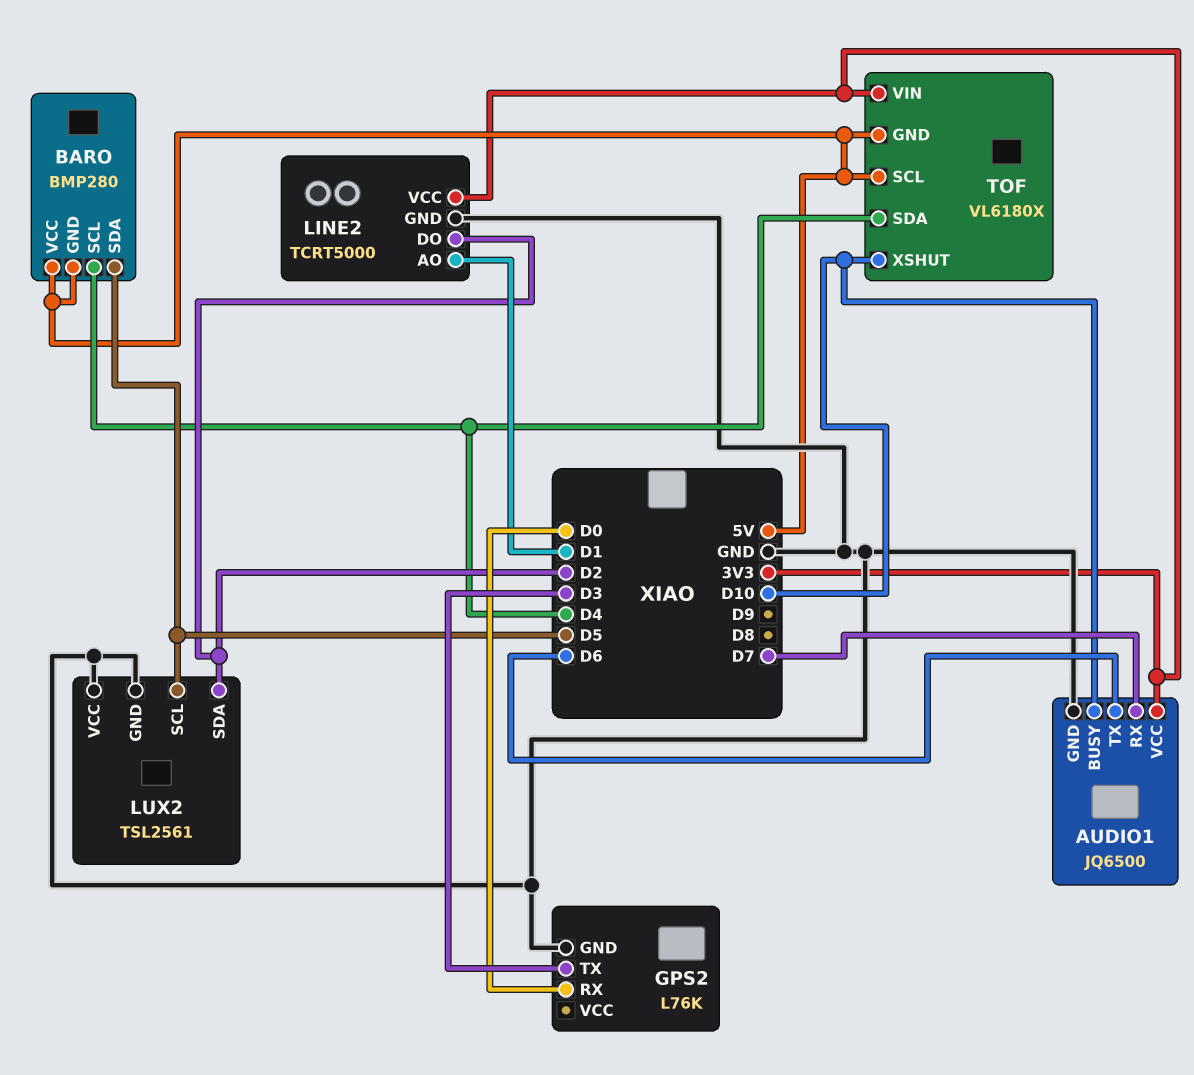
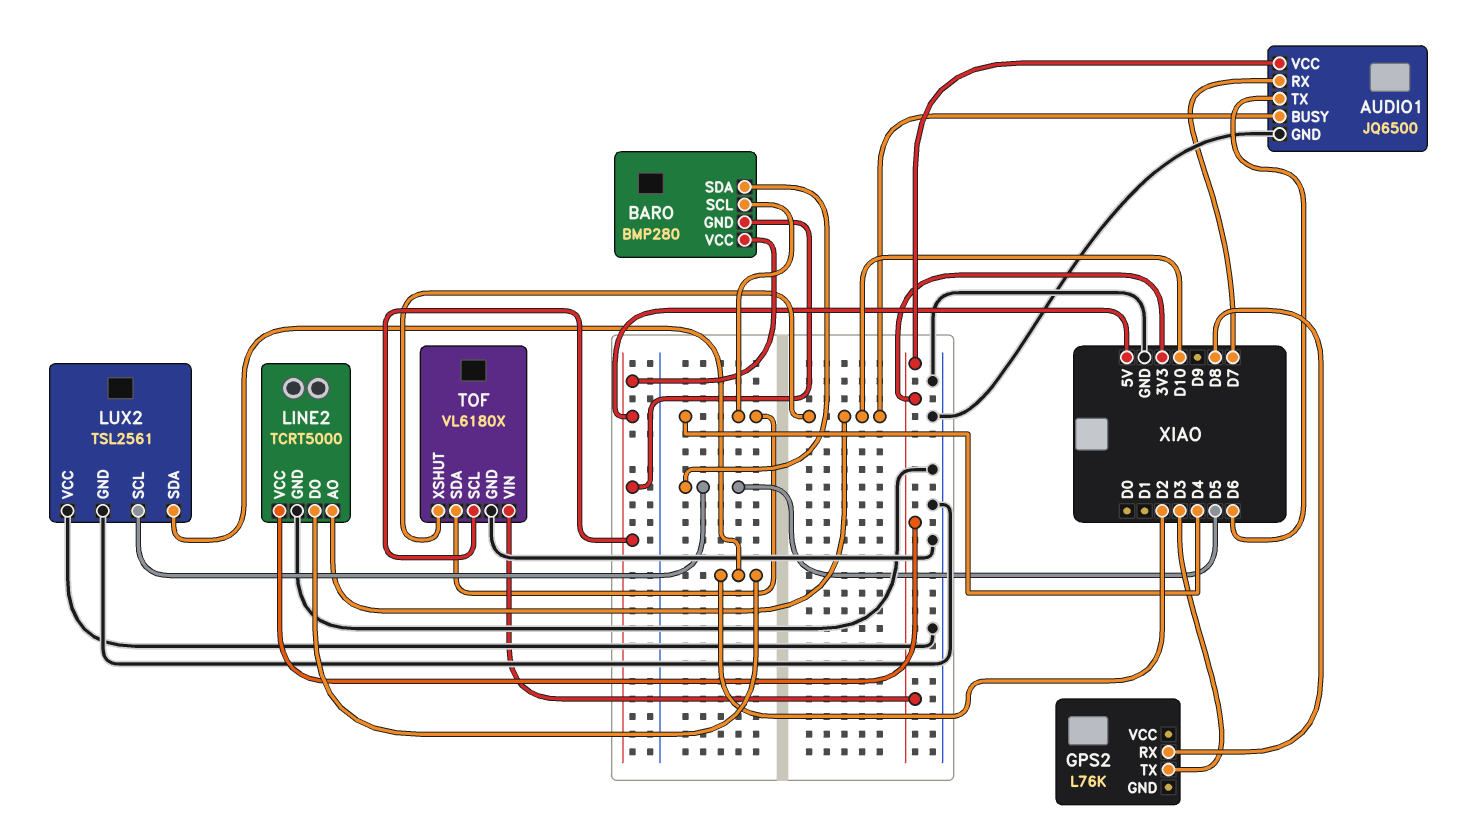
GPS2 pin GND: GND -> none
GPS2 pin RX: D0 -> D8
LINE2 pin AO: D1 -> D10
TOF pin GND: 5V -> GND

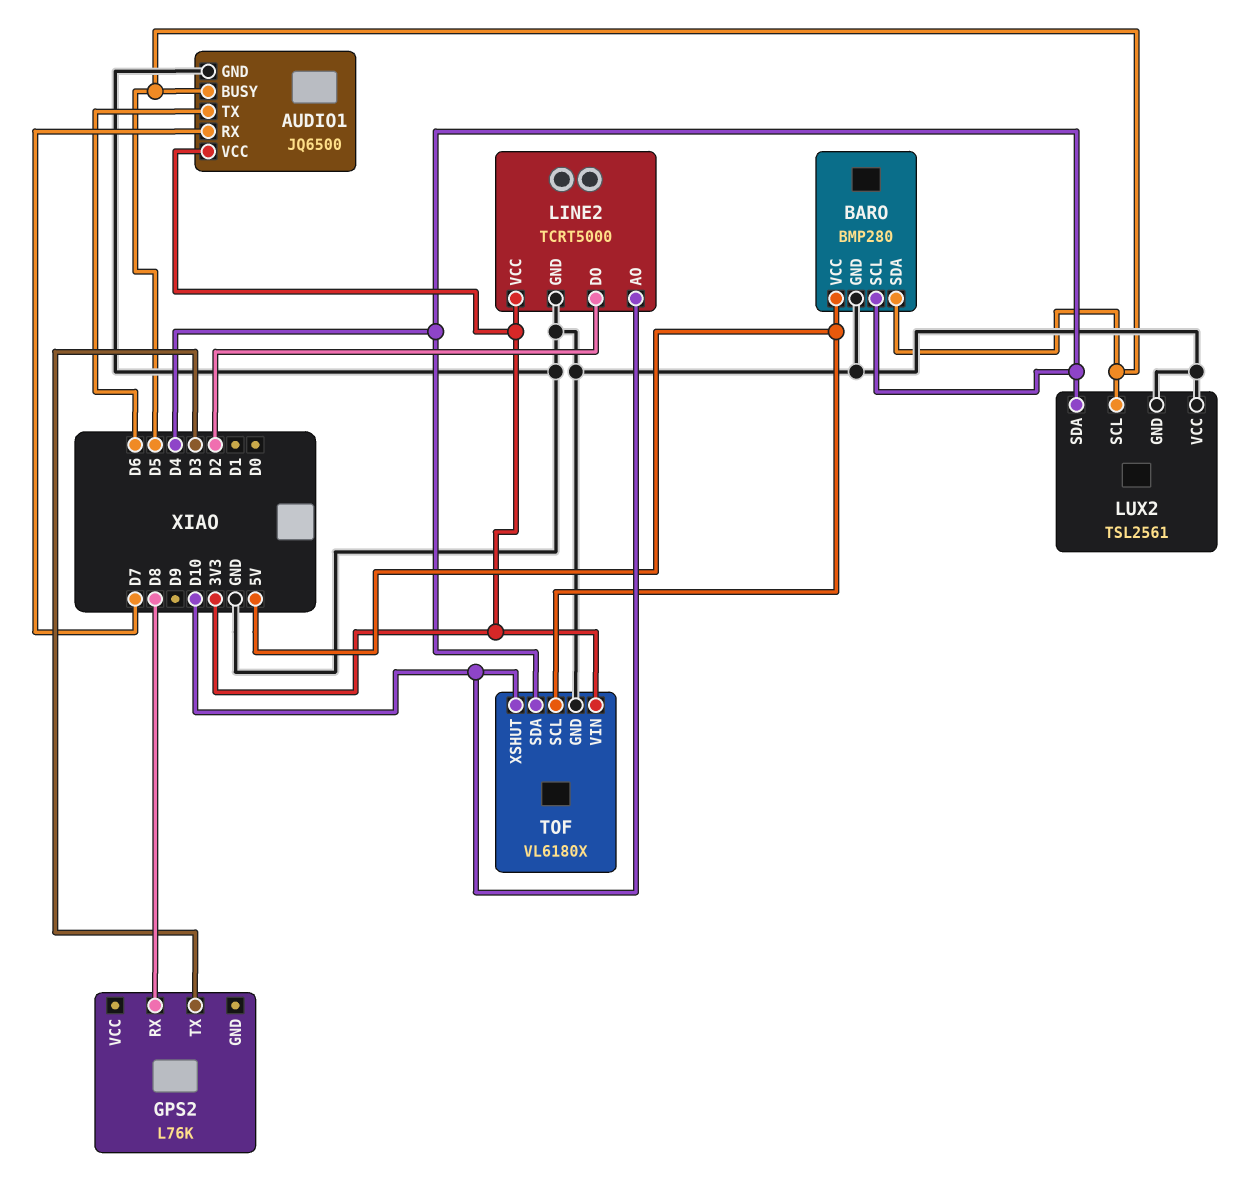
AUDIO1 pin BUSY: D10 -> D5
BARO pin GND: 5V -> GND
LUX2 pin SDA: D2 -> D4

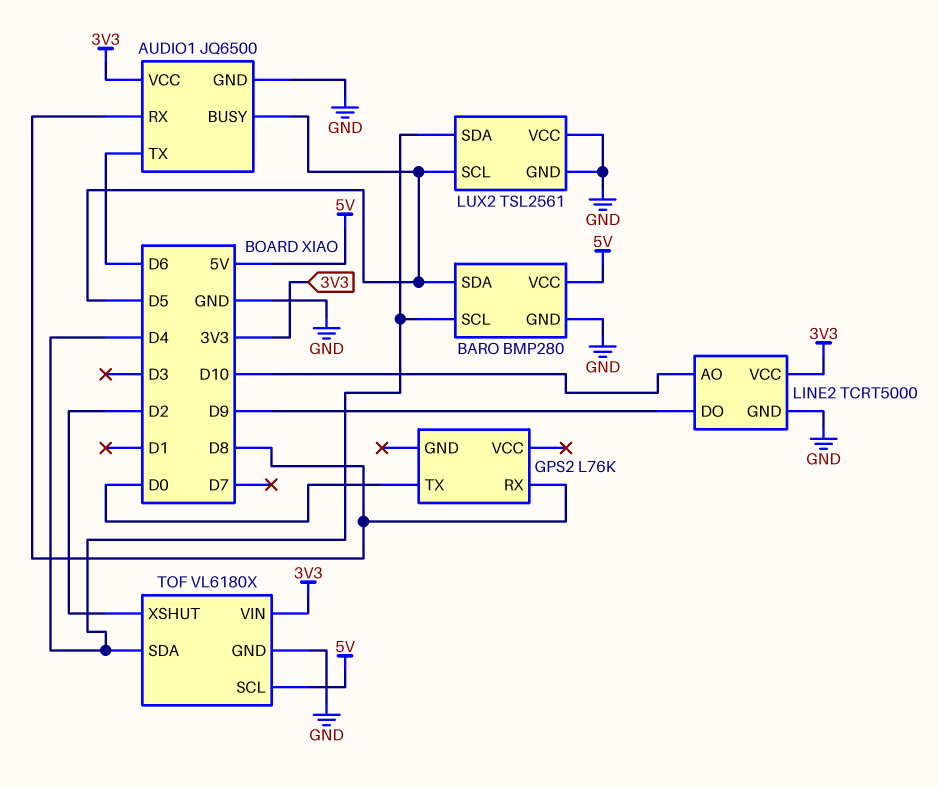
AUDIO1 pin RX: D7 -> D8
GPS2 pin TX: D3 -> D0
LINE2 pin DO: D2 -> D9
TOF pin XSHUT: D10 -> D2

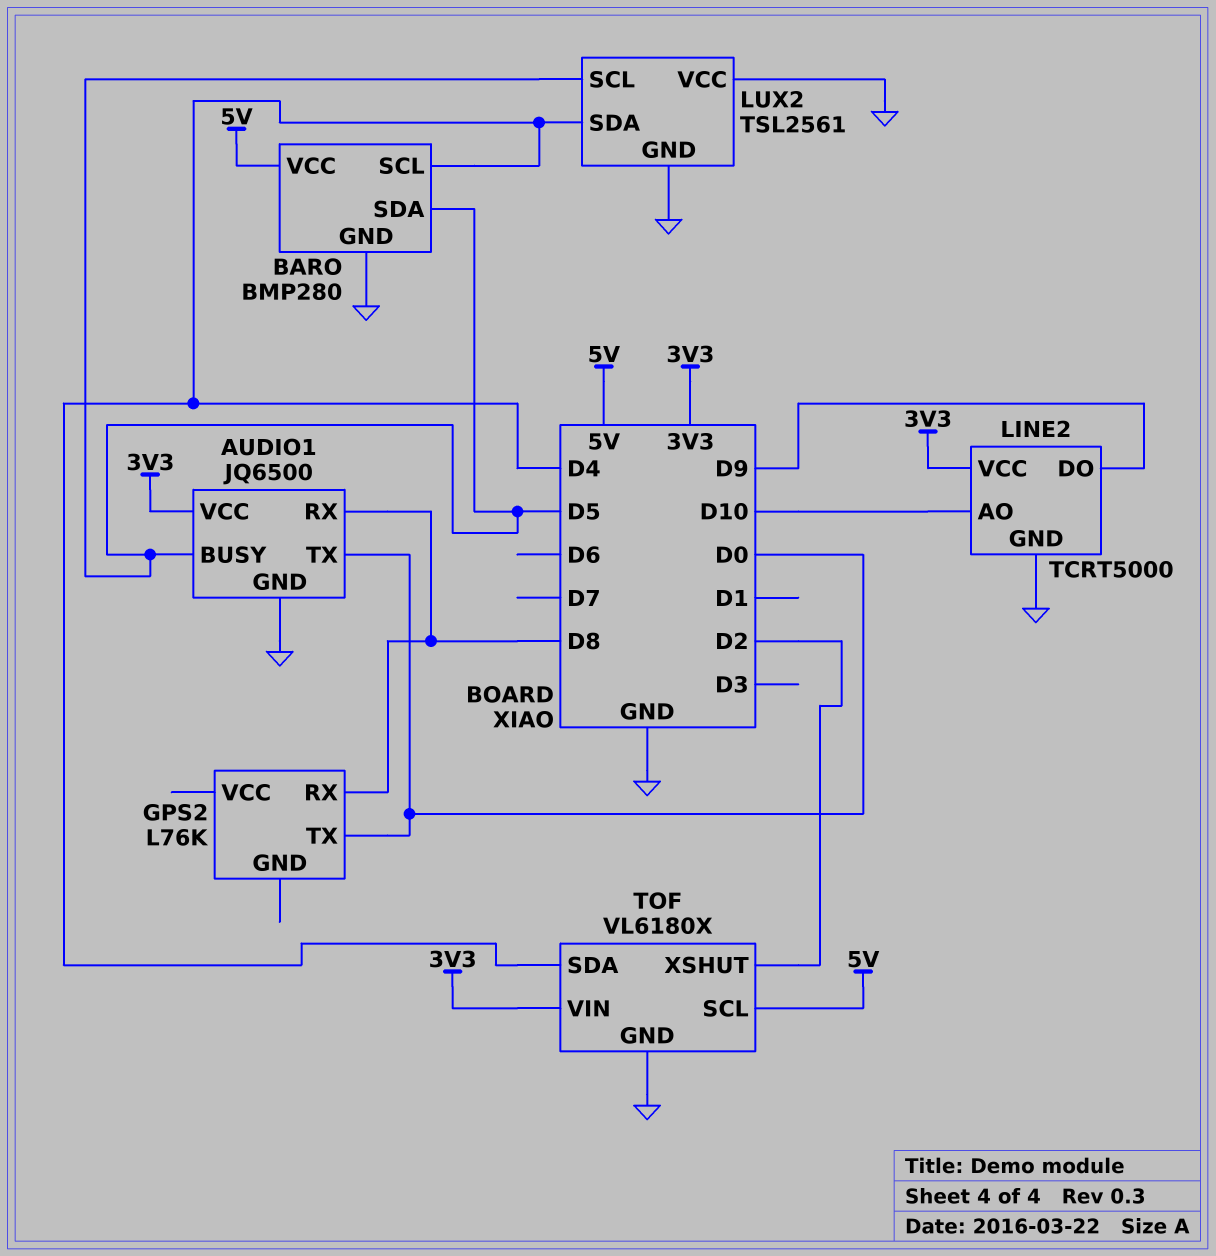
AUDIO1 pin TX: D6 -> D0

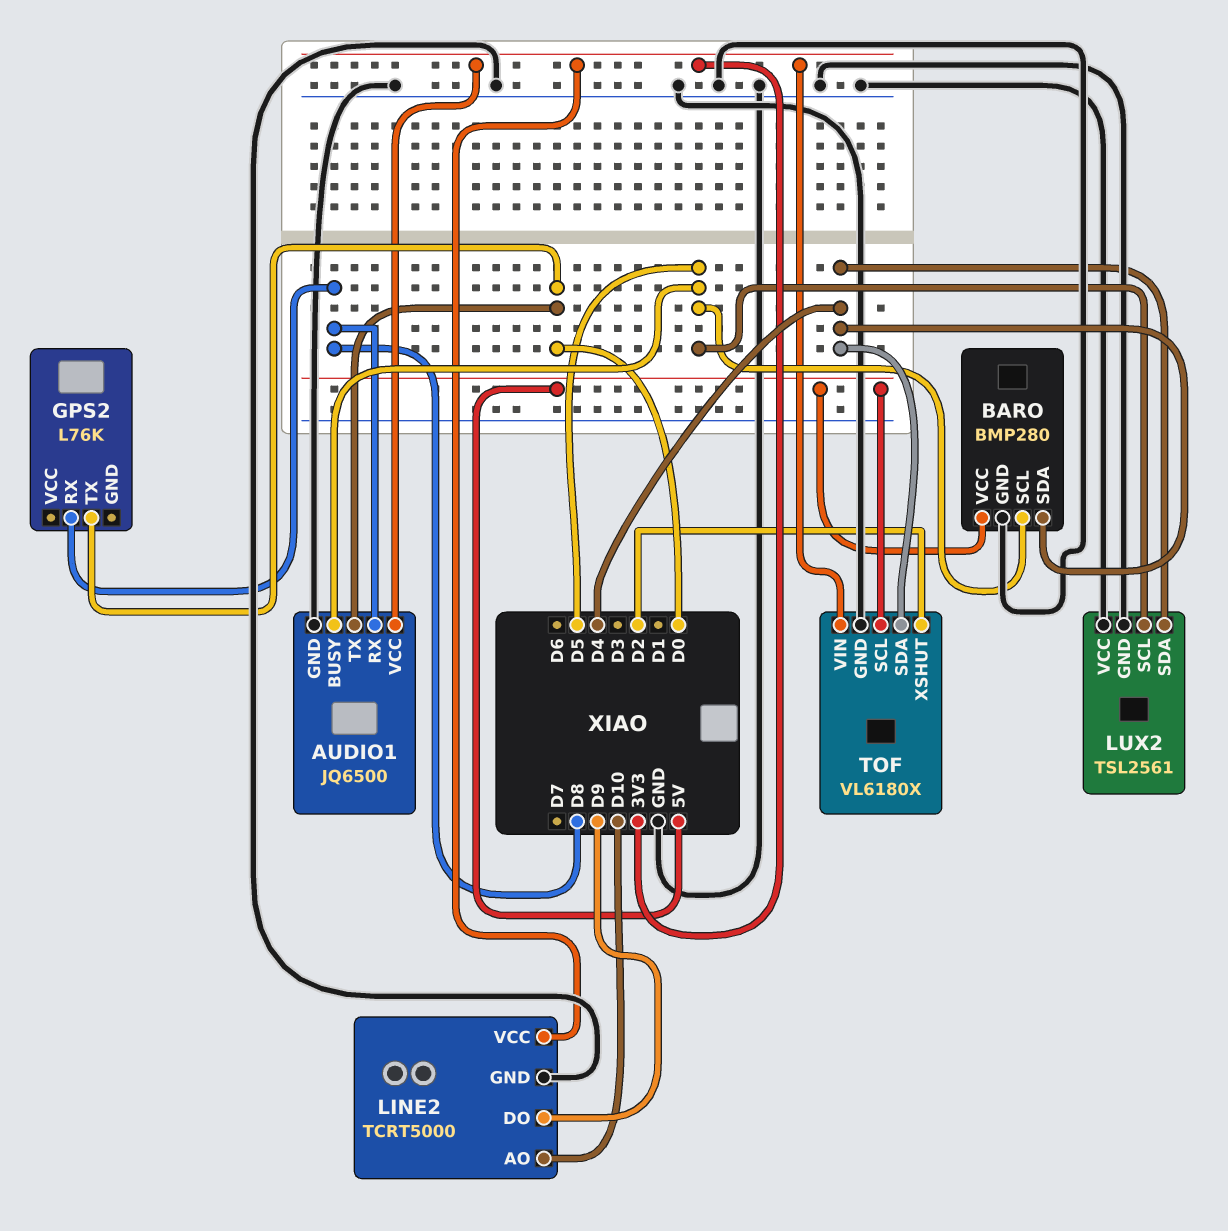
BARO pin SCL: D4 -> D5
BARO pin SDA: D5 -> D4

